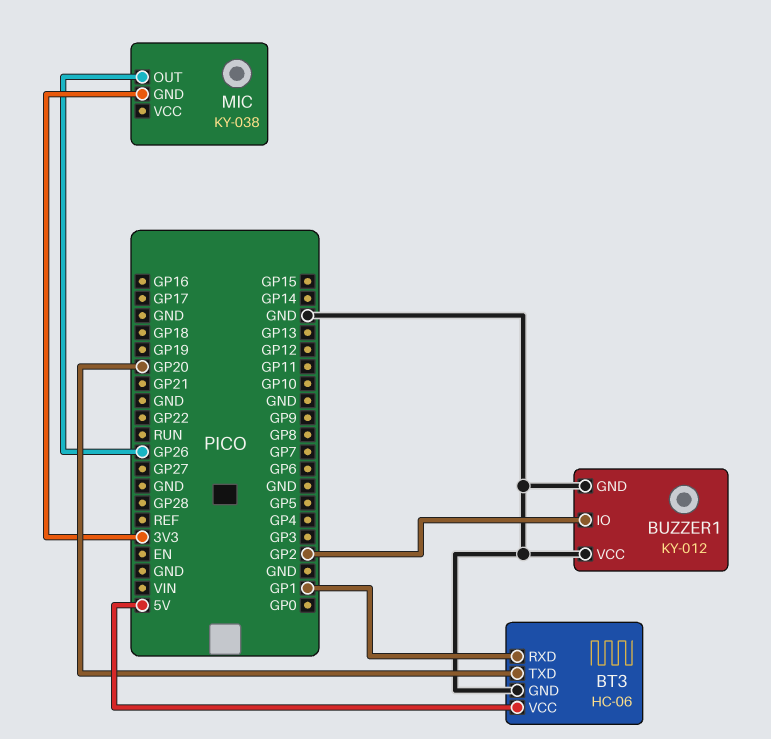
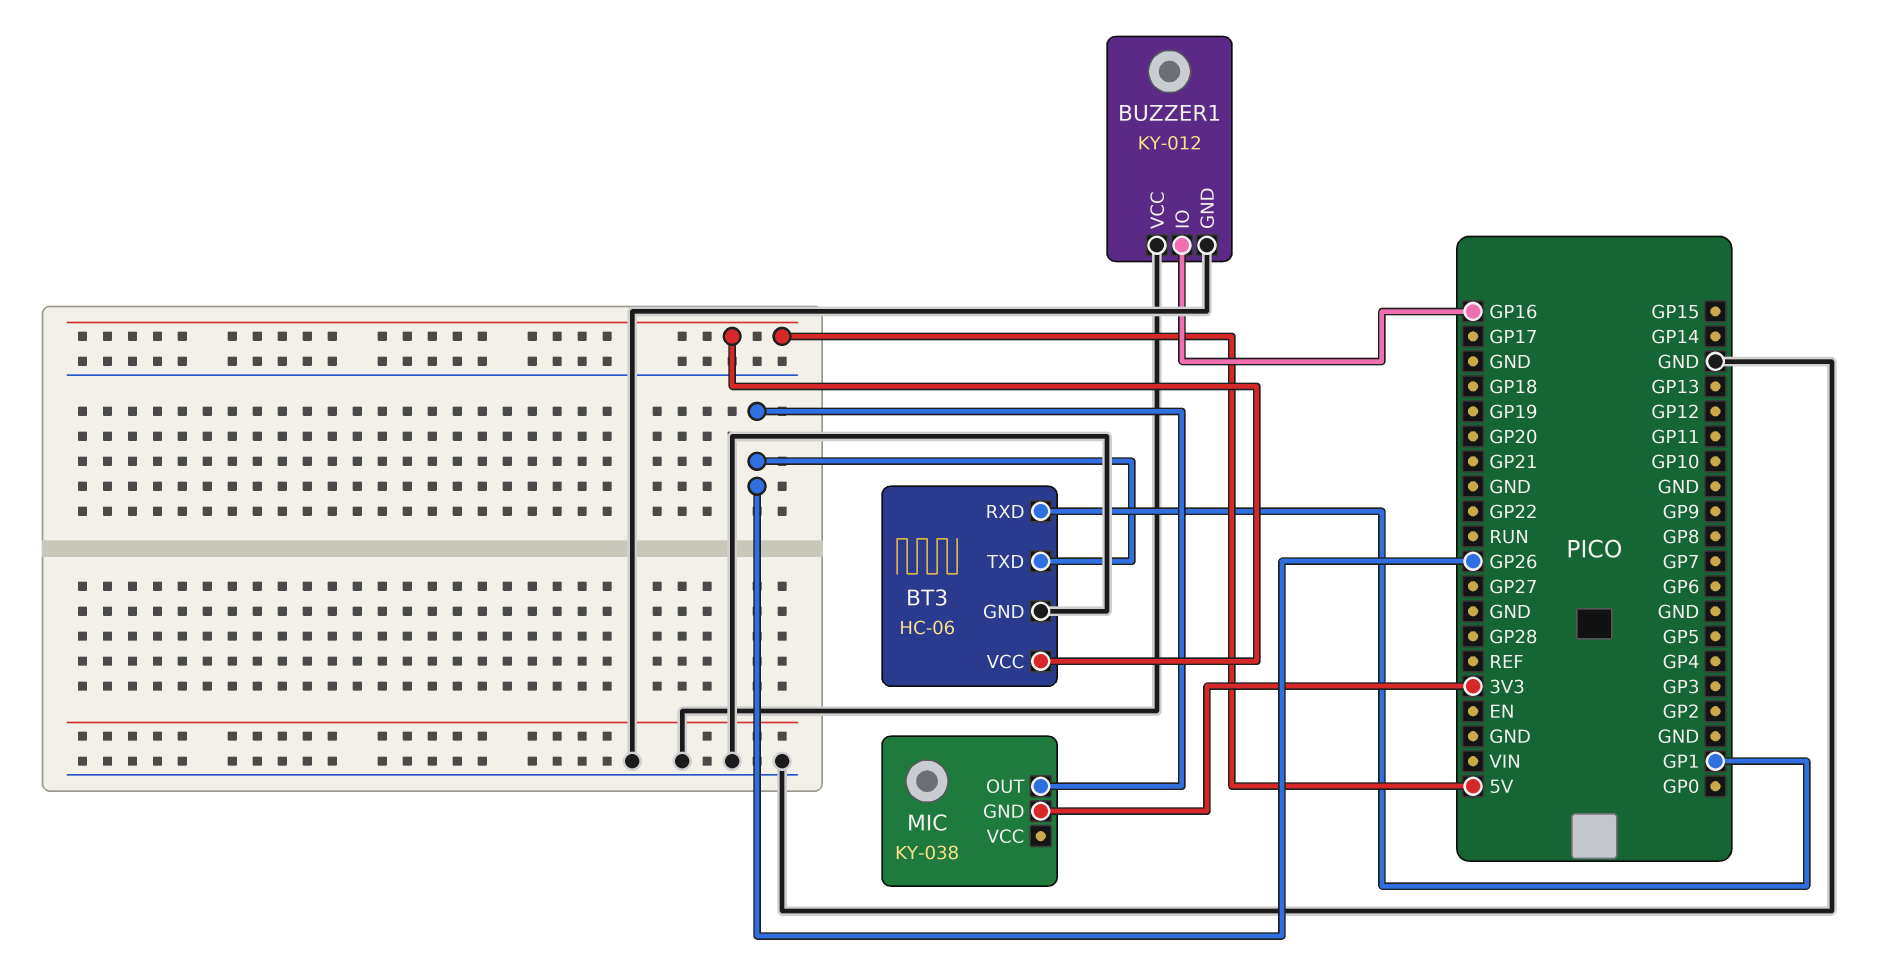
BT3 pin TXD: GP20 -> GP26
BUZZER1 pin IO: GP2 -> GP16

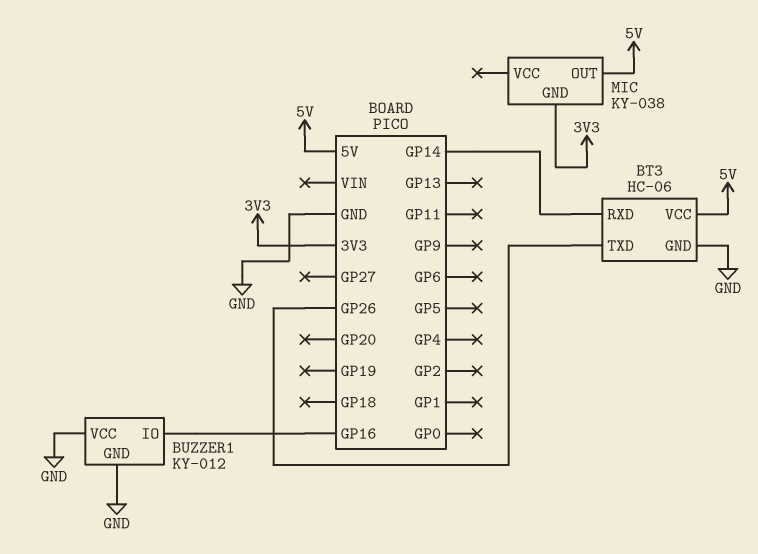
BT3 pin RXD: GP1 -> GP14
MIC pin OUT: GP26 -> 5V

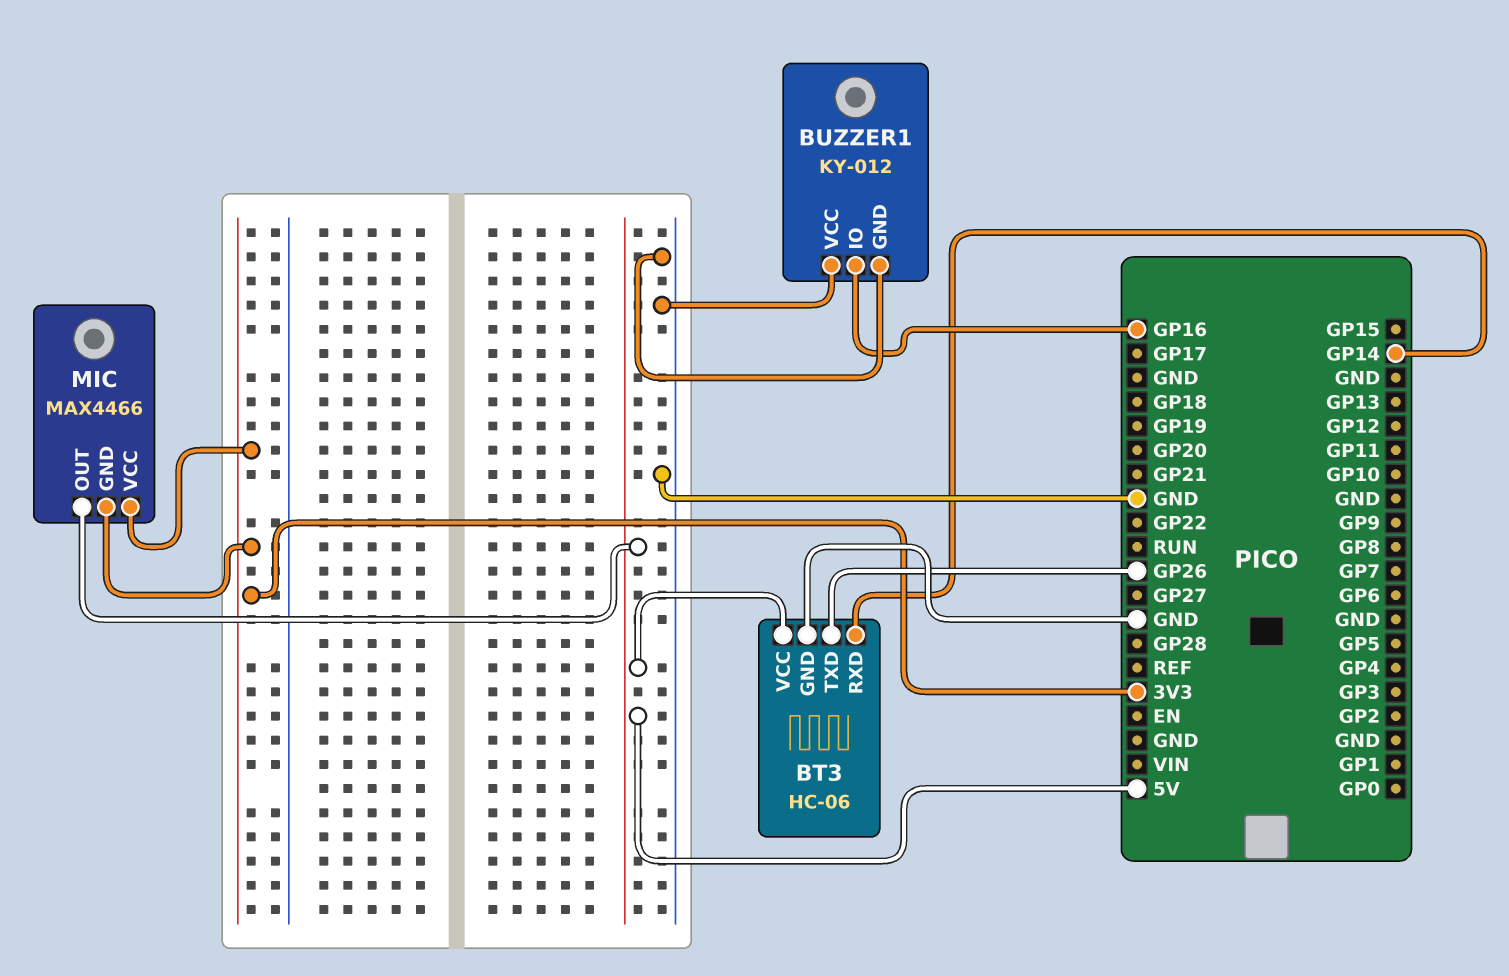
MIC: KY-038 -> MAX4466
MIC pin VCC: none -> 3V3

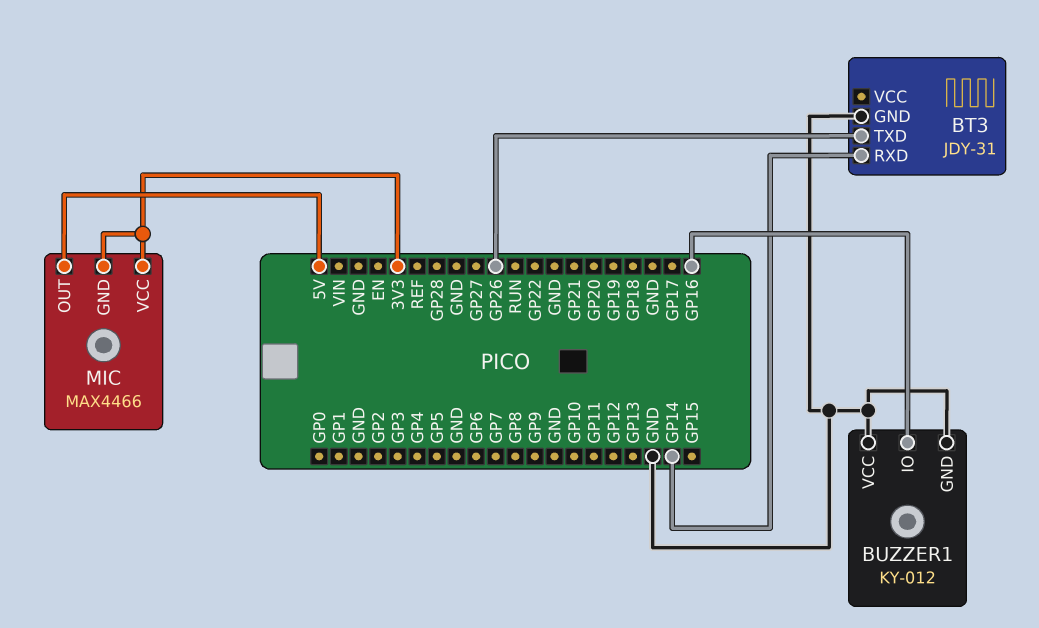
BT3: HC-06 -> JDY-31
BT3 pin VCC: 5V -> none

